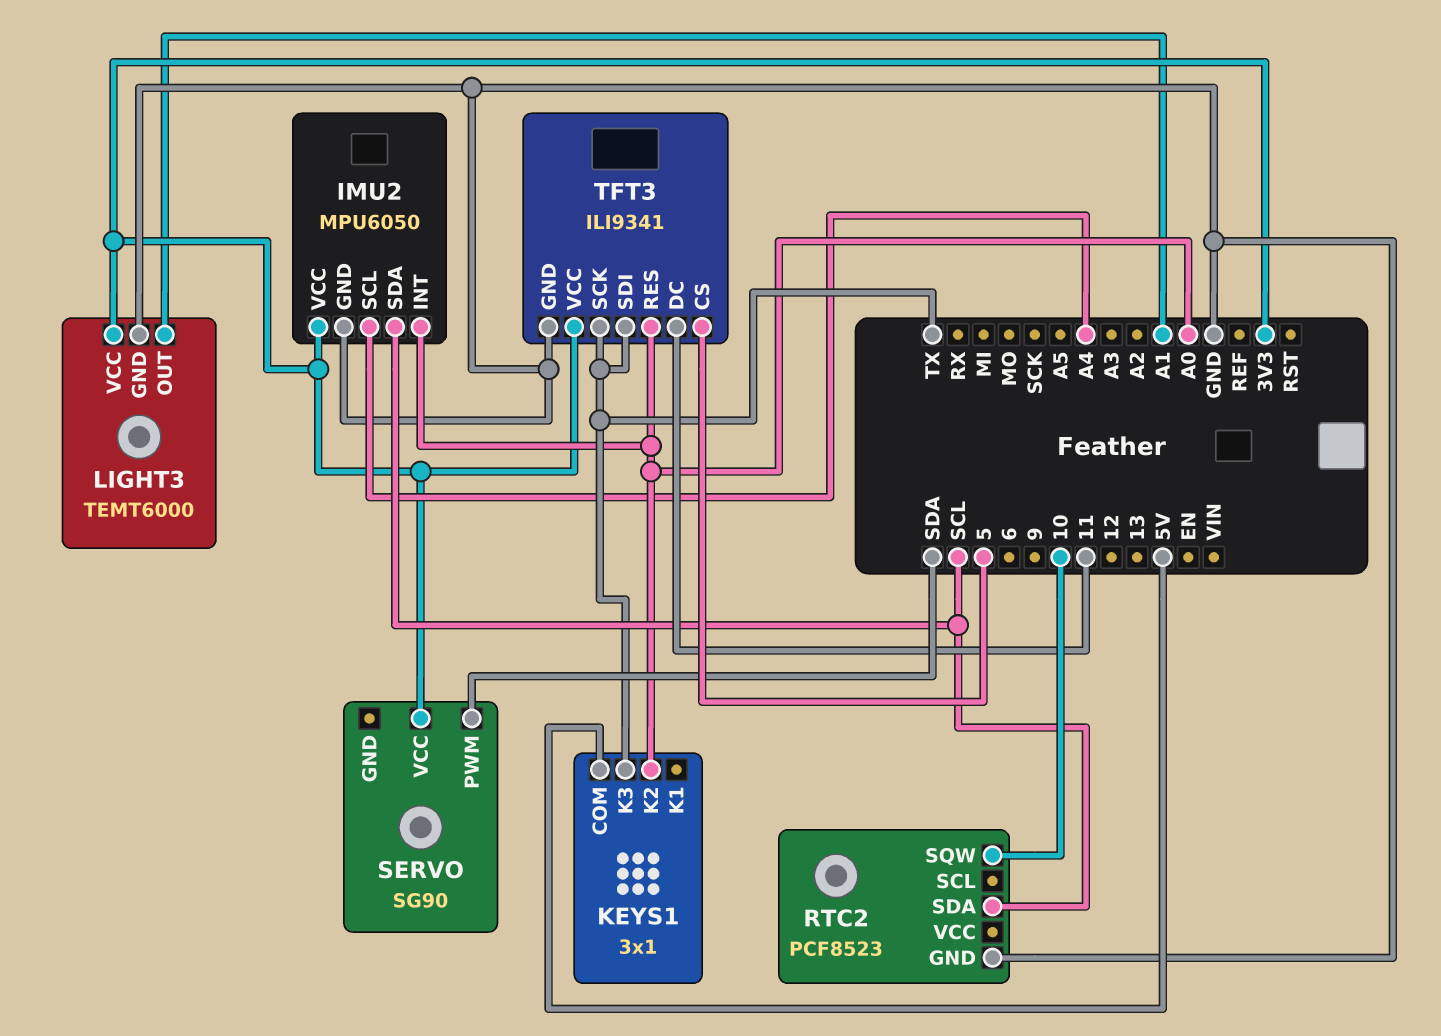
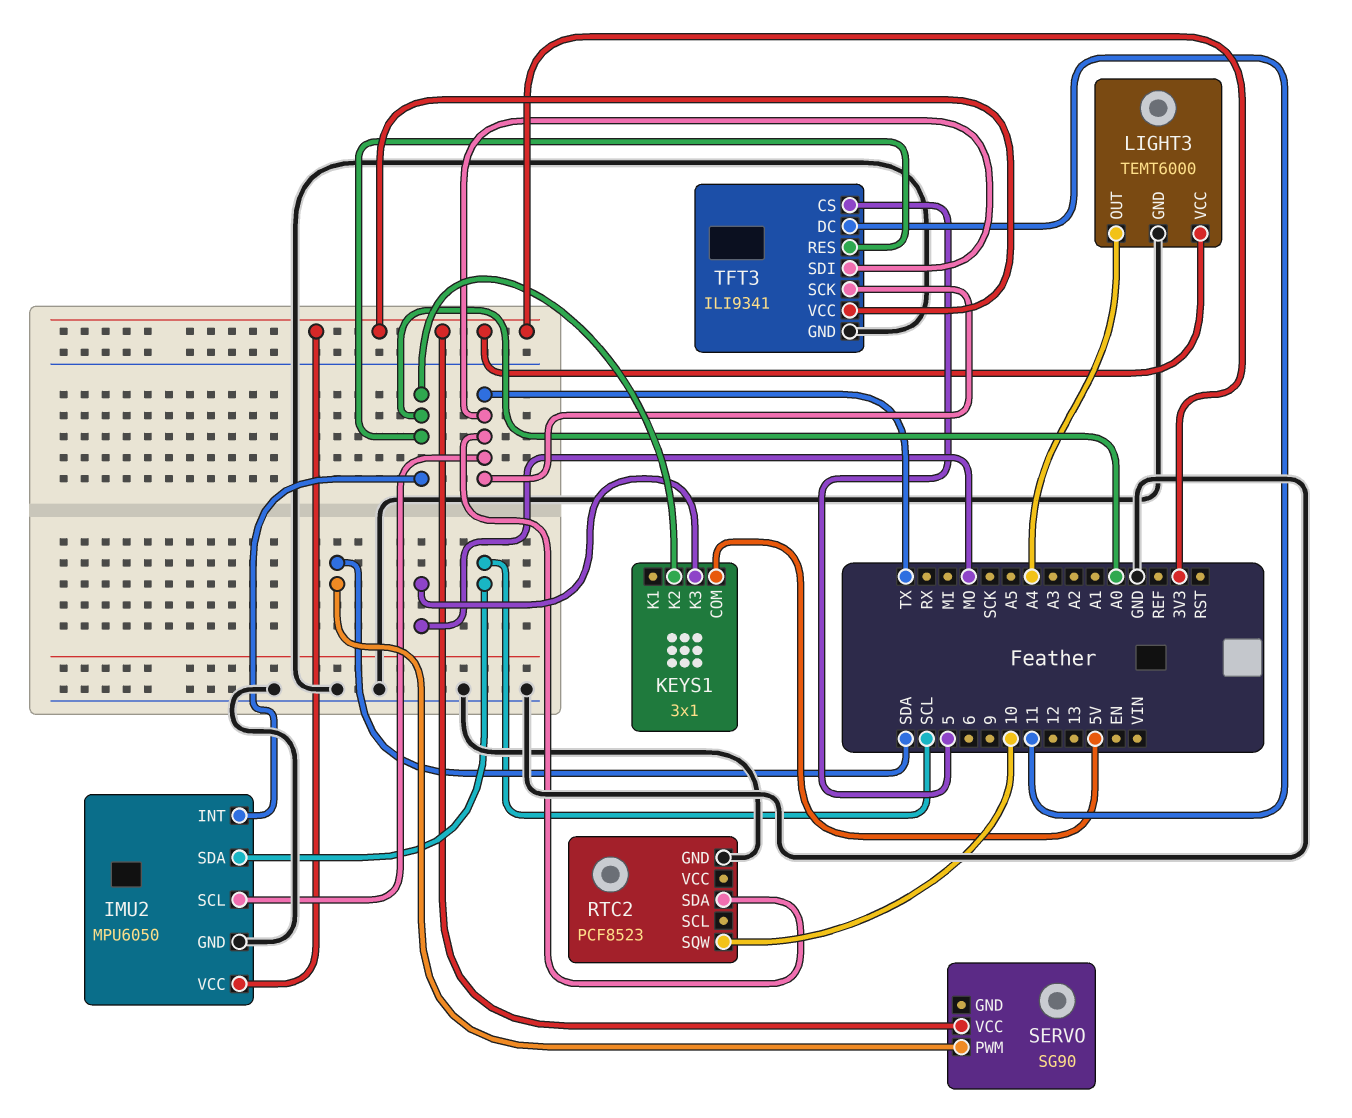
IMU2 pin SCL: A4 -> TX
KEYS1 pin K3: TX -> MO
LIGHT3 pin OUT: A1 -> A4
RTC2 pin SDA: SCL -> TX

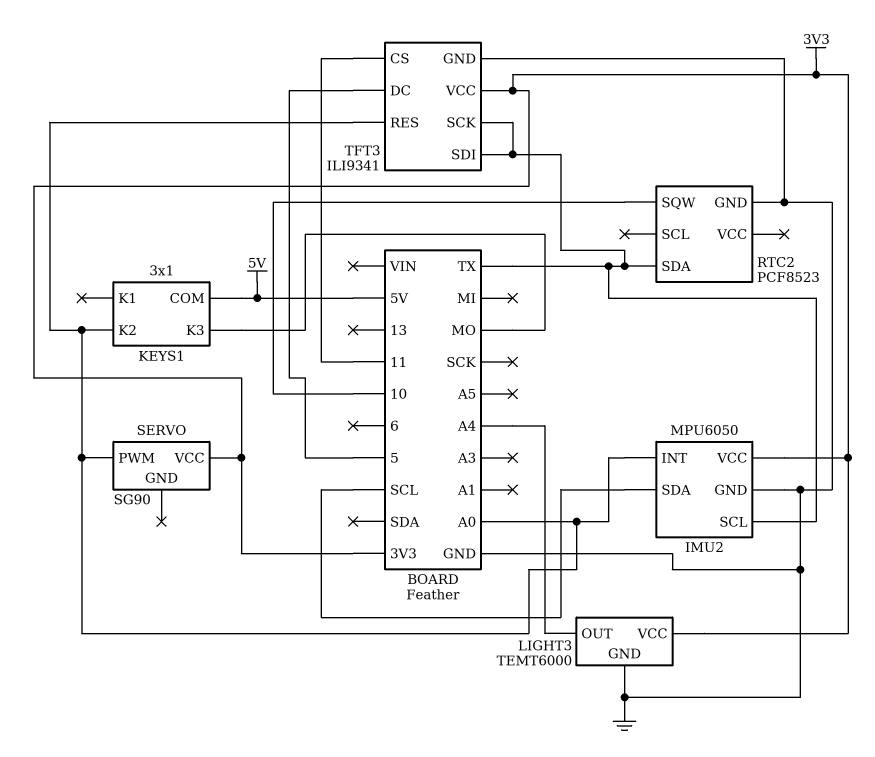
SERVO pin PWM: SDA -> A0
TFT3 pin CS: 5 -> 11
TFT3 pin DC: 11 -> 5

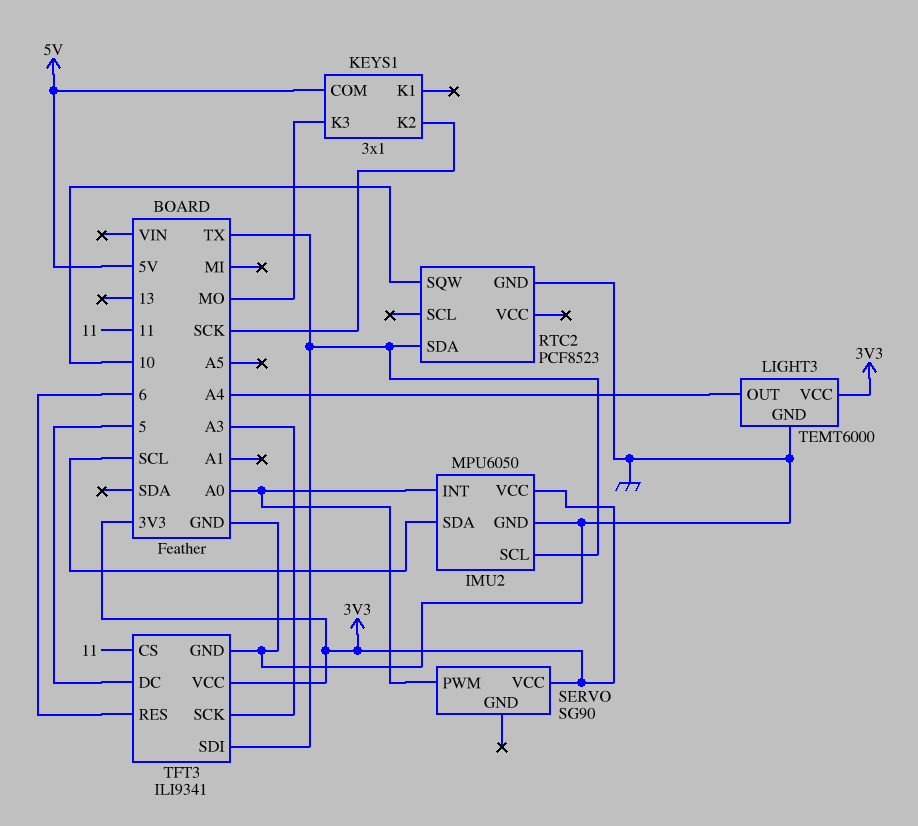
KEYS1 pin K2: A0 -> SCK
TFT3 pin RES: A0 -> 6
TFT3 pin SCK: TX -> A3

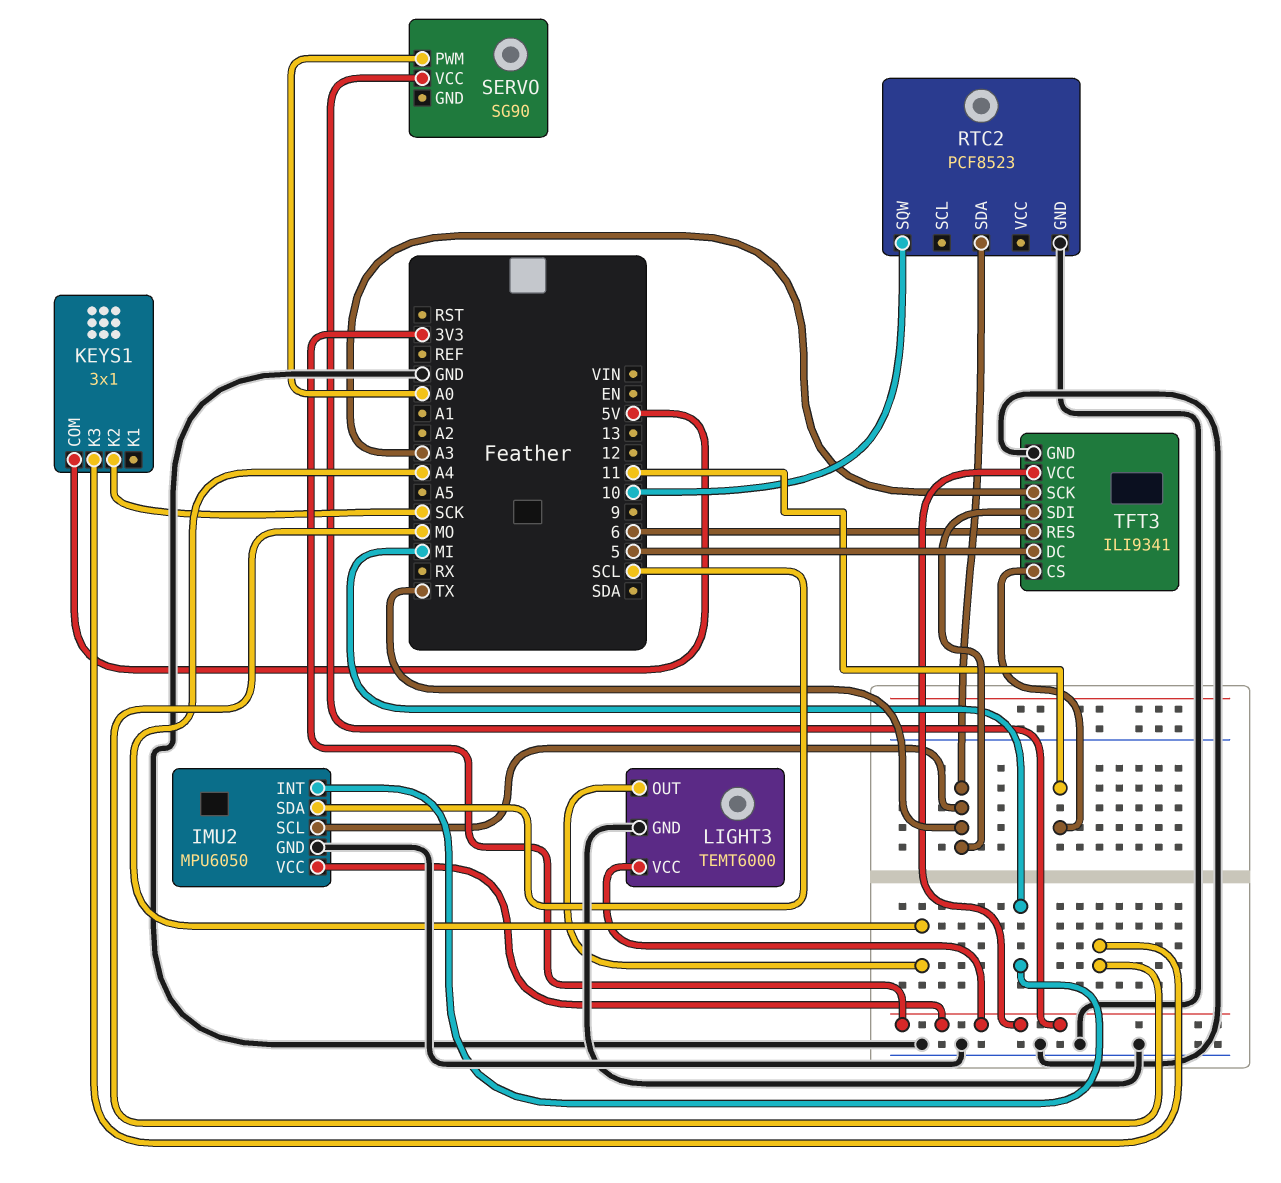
IMU2 pin INT: A0 -> MI

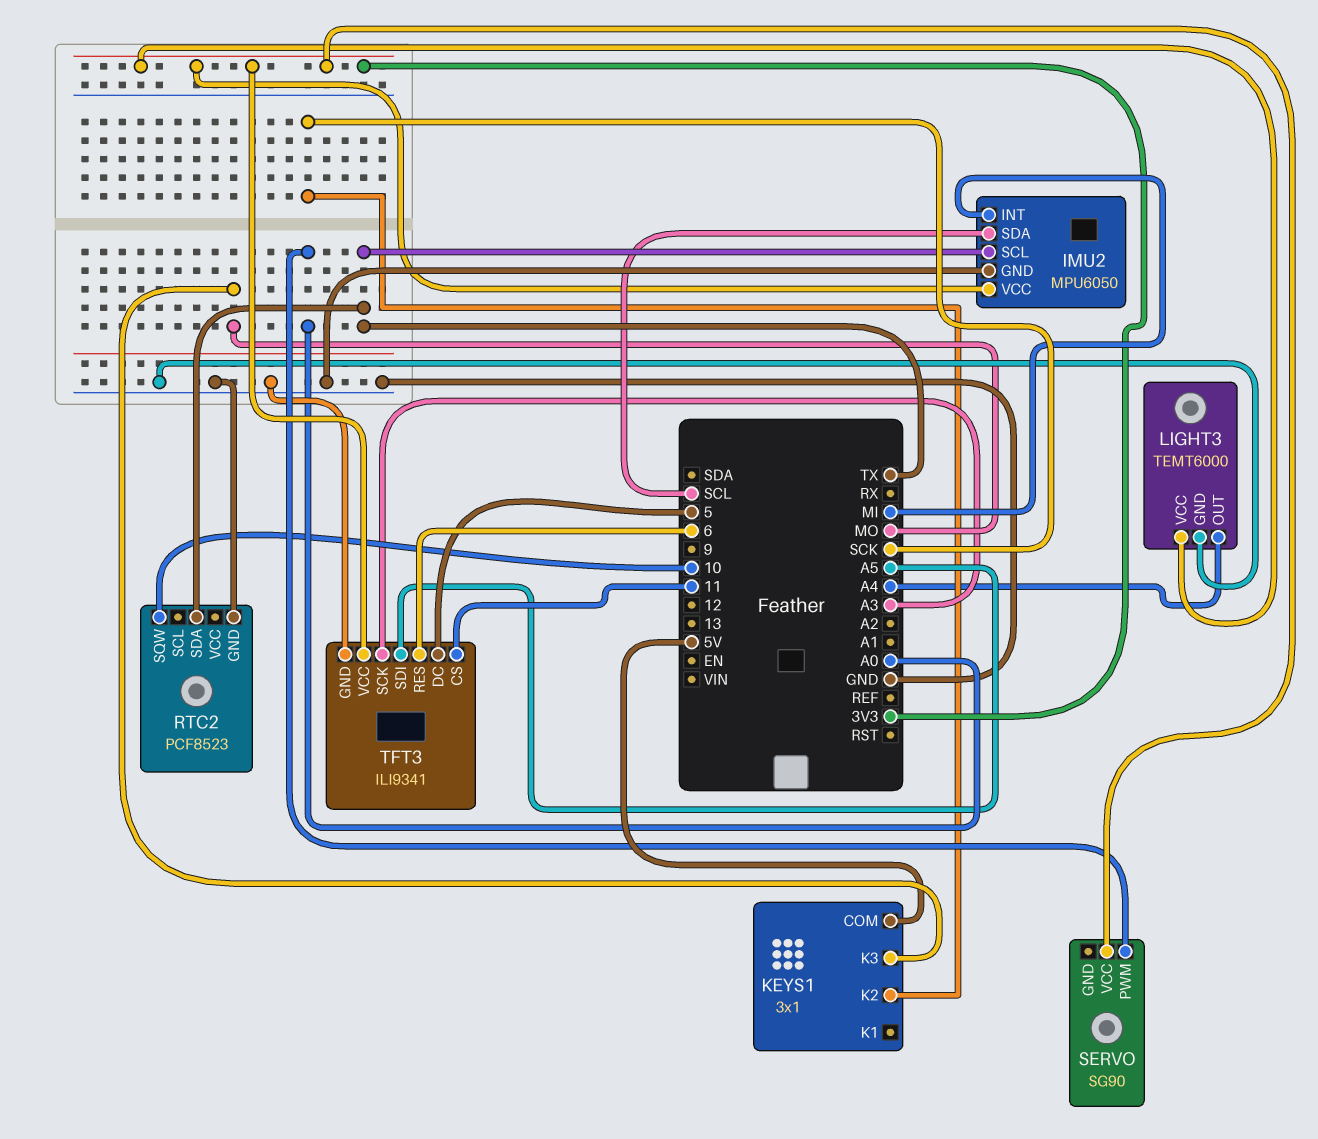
TFT3 pin SDI: TX -> A5

